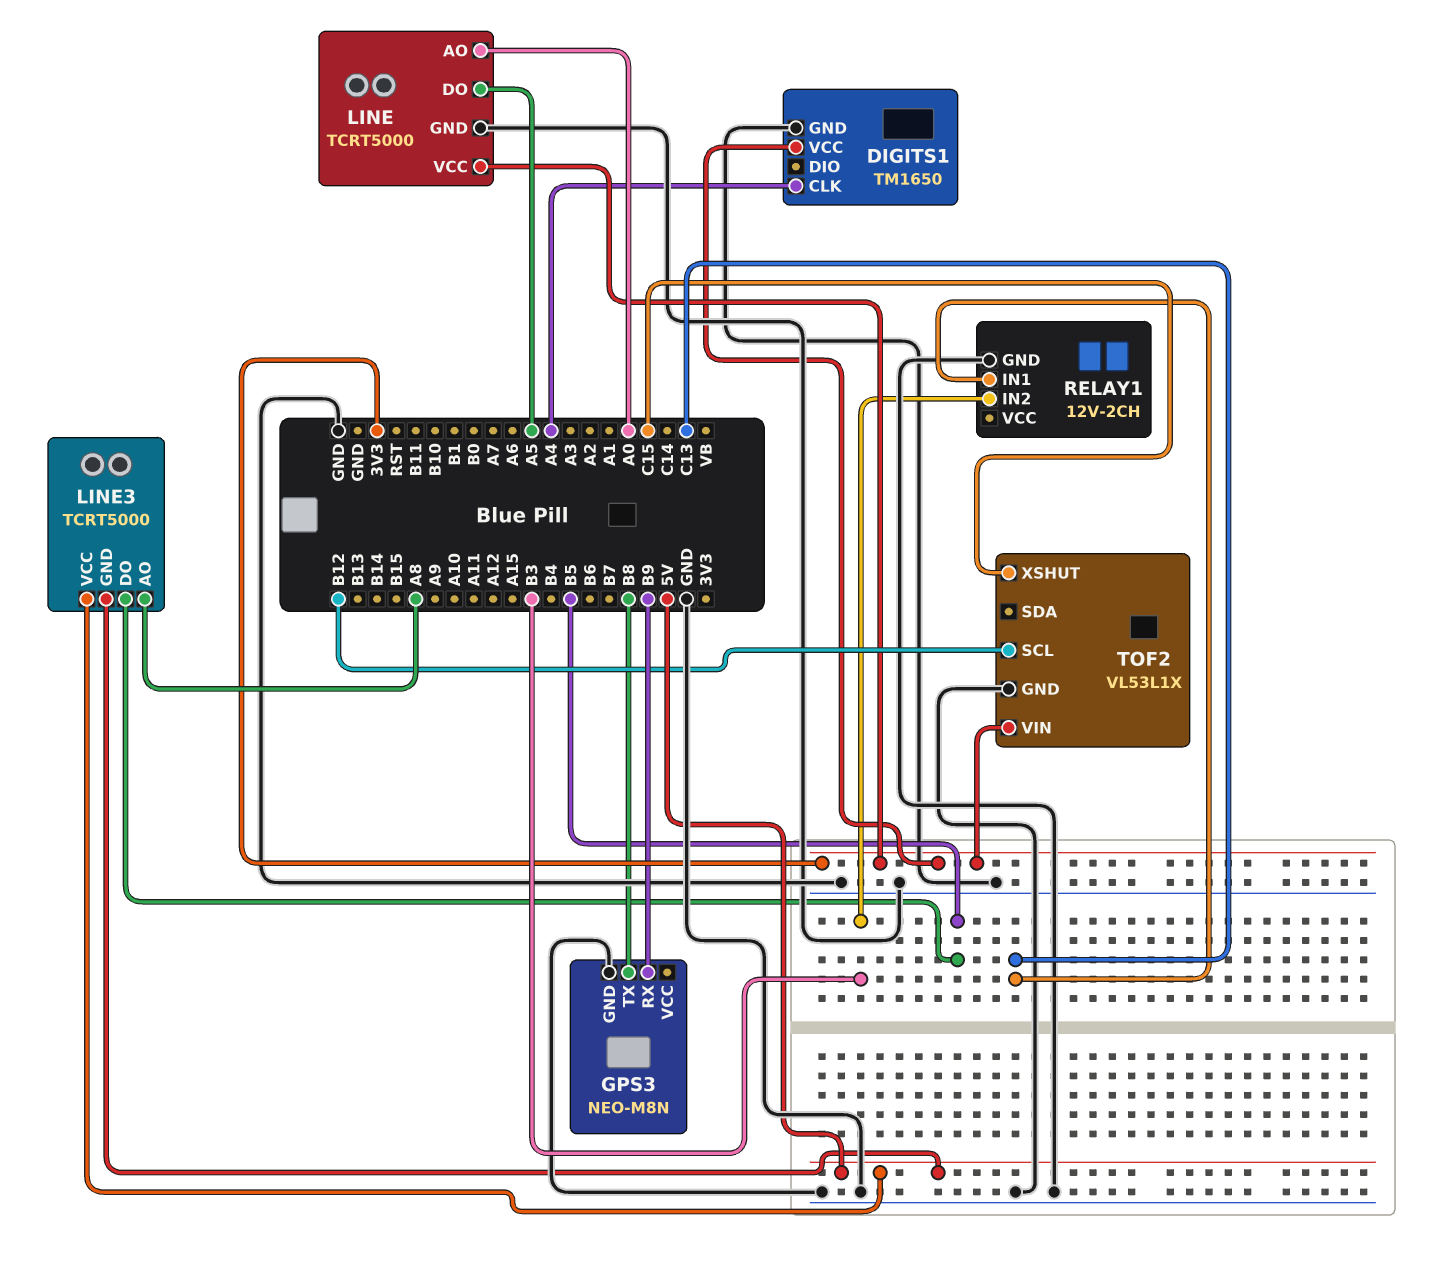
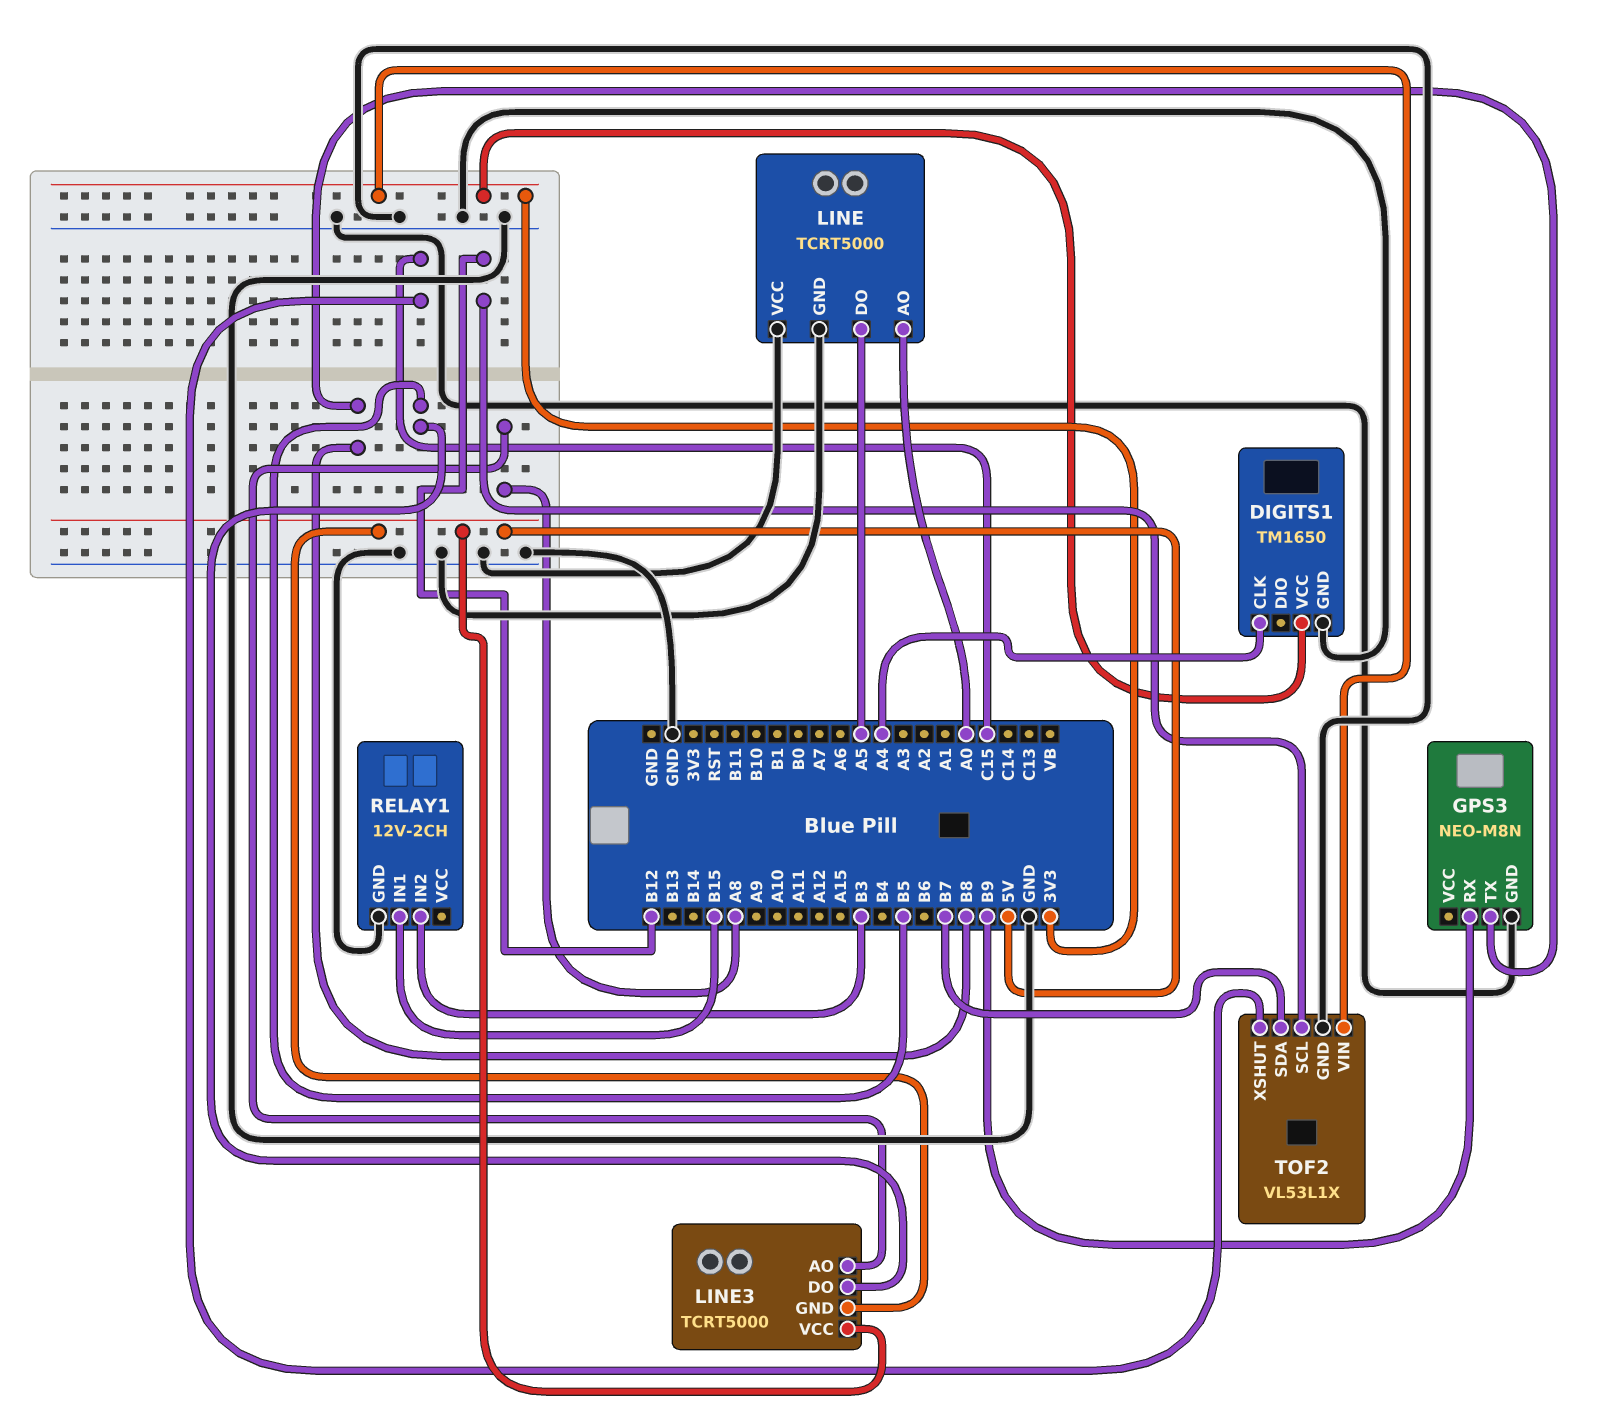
LINE pin VCC: 3V3 -> GND
RELAY1 pin IN1: C13 -> B15
TOF2 pin SDA: none -> B7

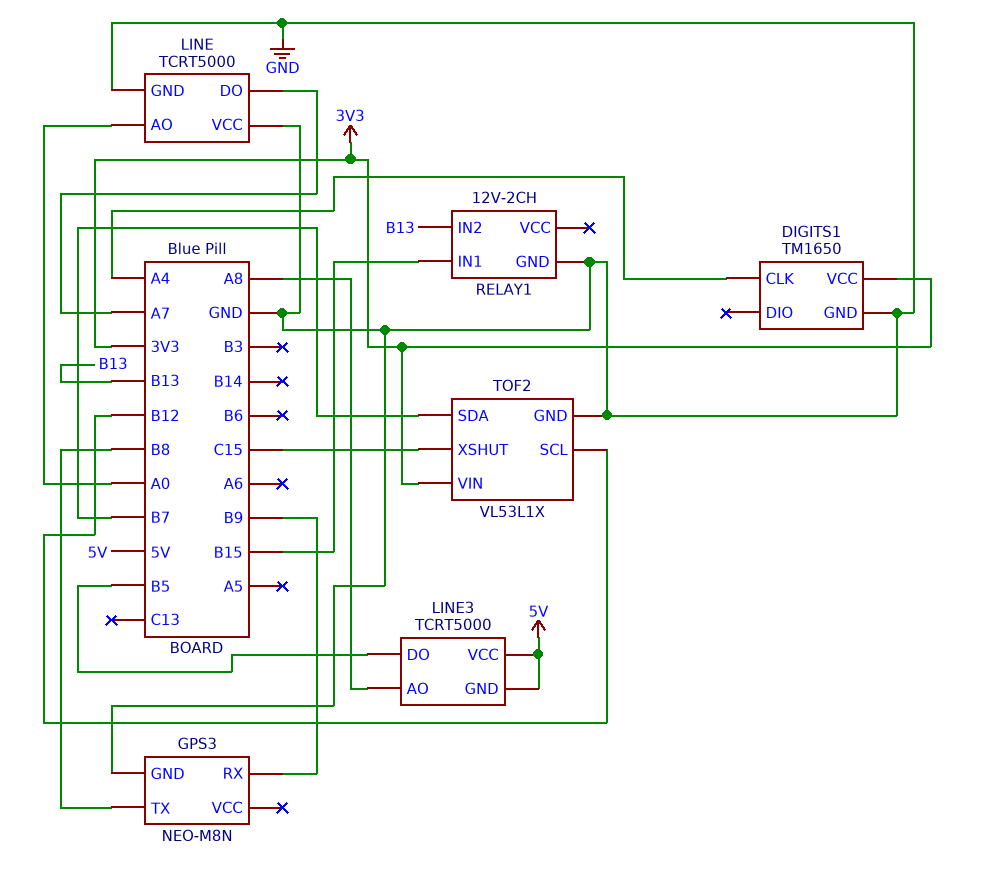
LINE pin DO: A5 -> A7
RELAY1 pin IN2: B3 -> B13

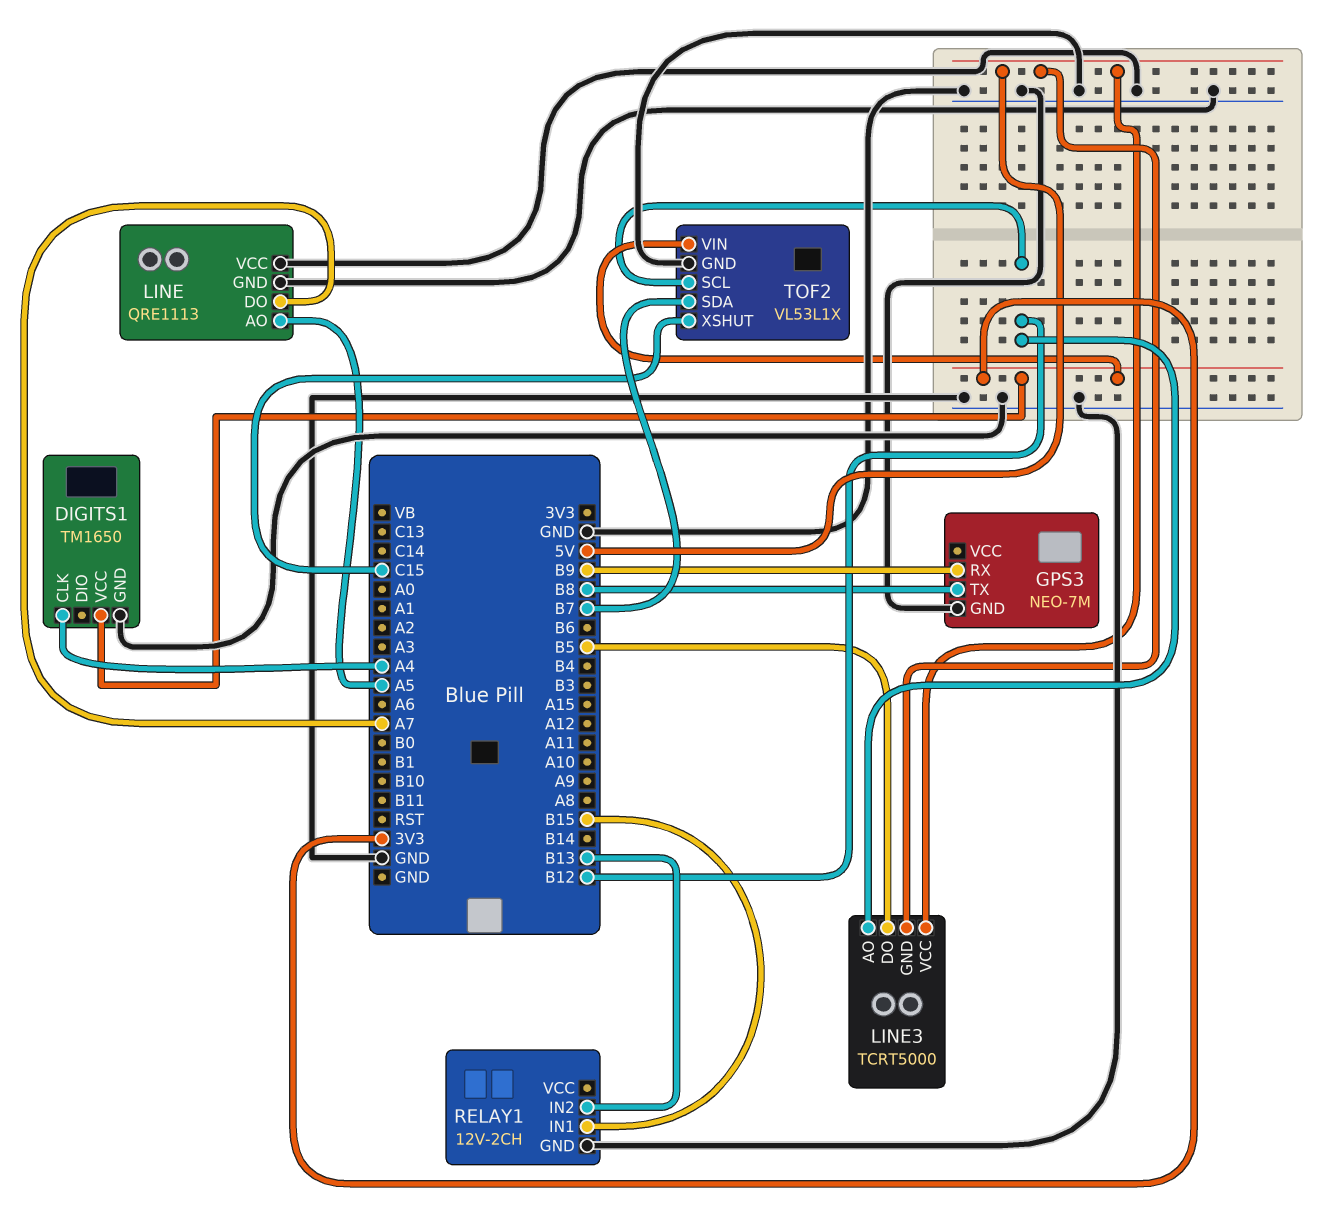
GPS3: NEO-M8N -> NEO-7M
LINE: TCRT5000 -> QRE1113
LINE pin AO: A0 -> A5
LINE3 pin AO: A8 -> B12

